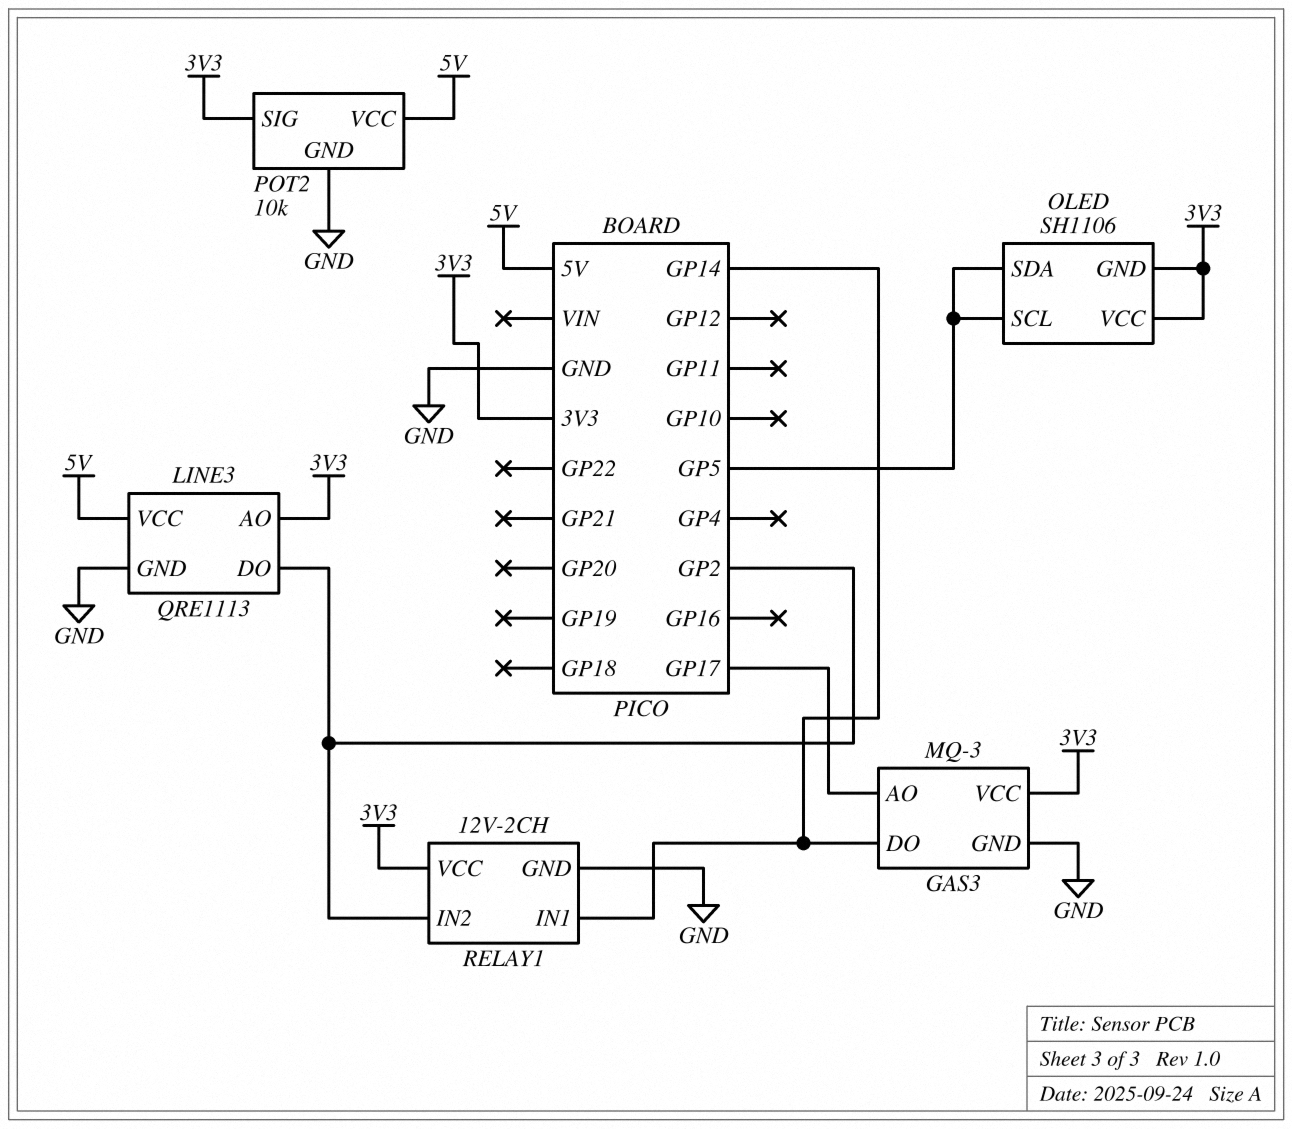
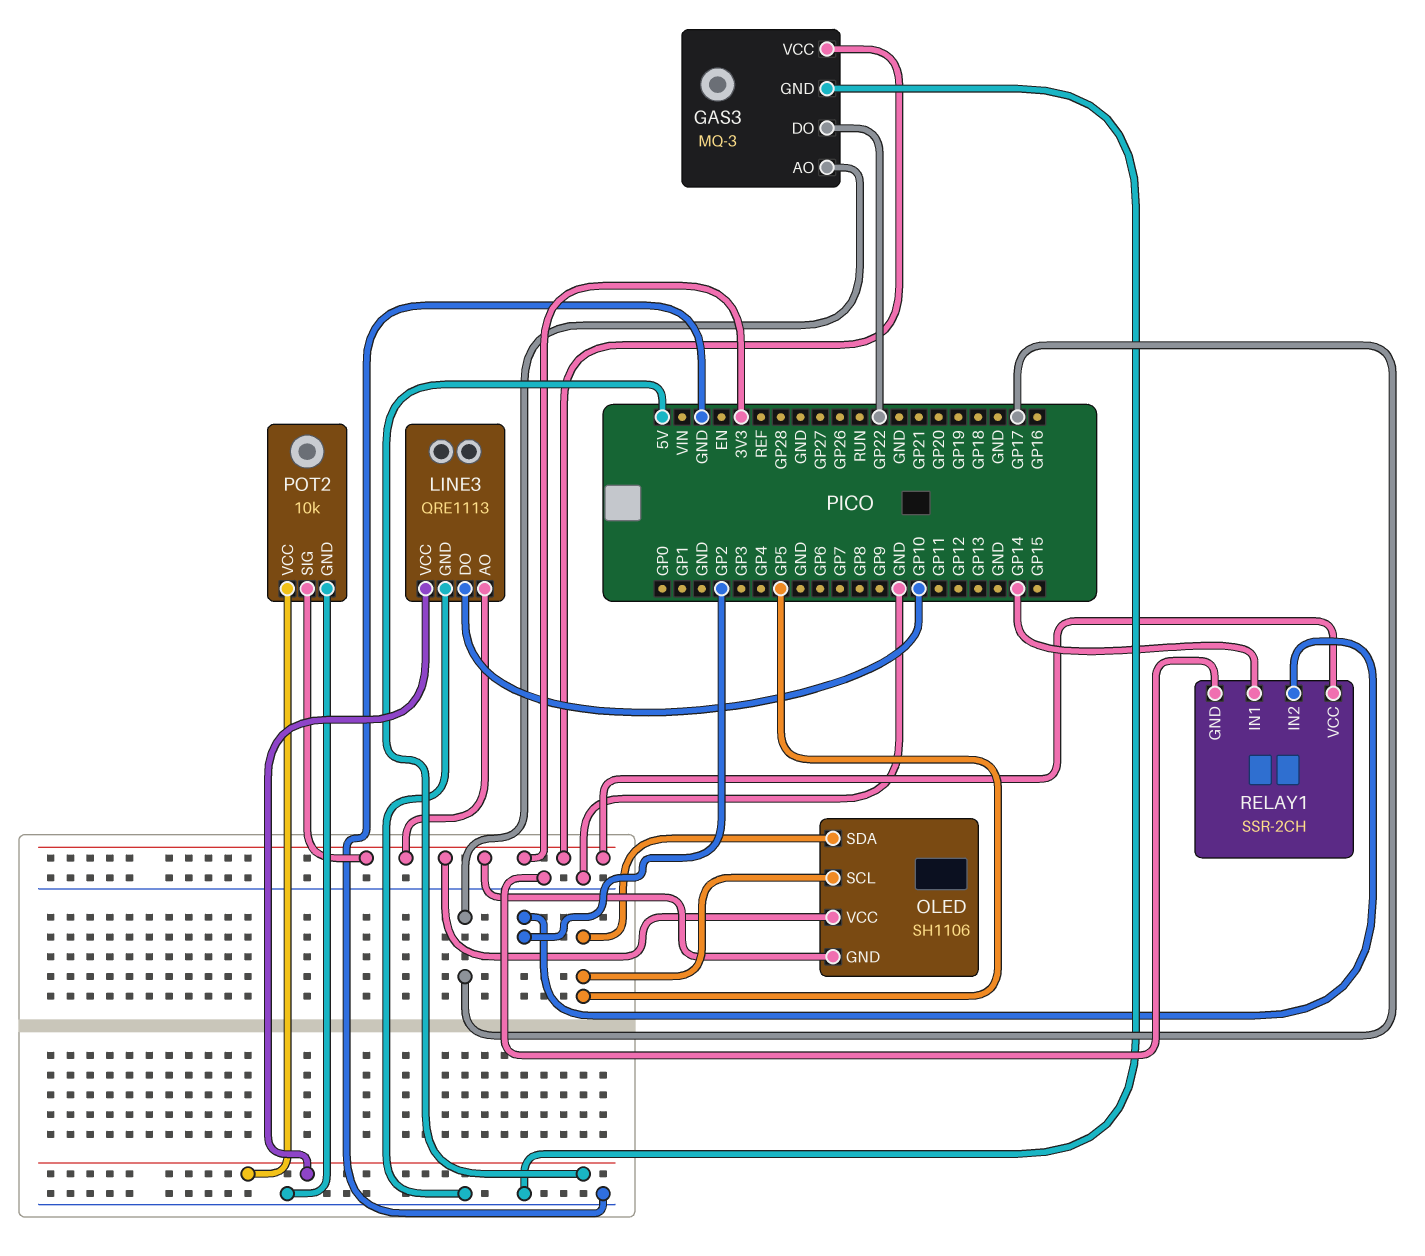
GAS3 pin DO: GP14 -> GP22
LINE3 pin DO: GP2 -> GP10
RELAY1: 12V-2CH -> SSR-2CH

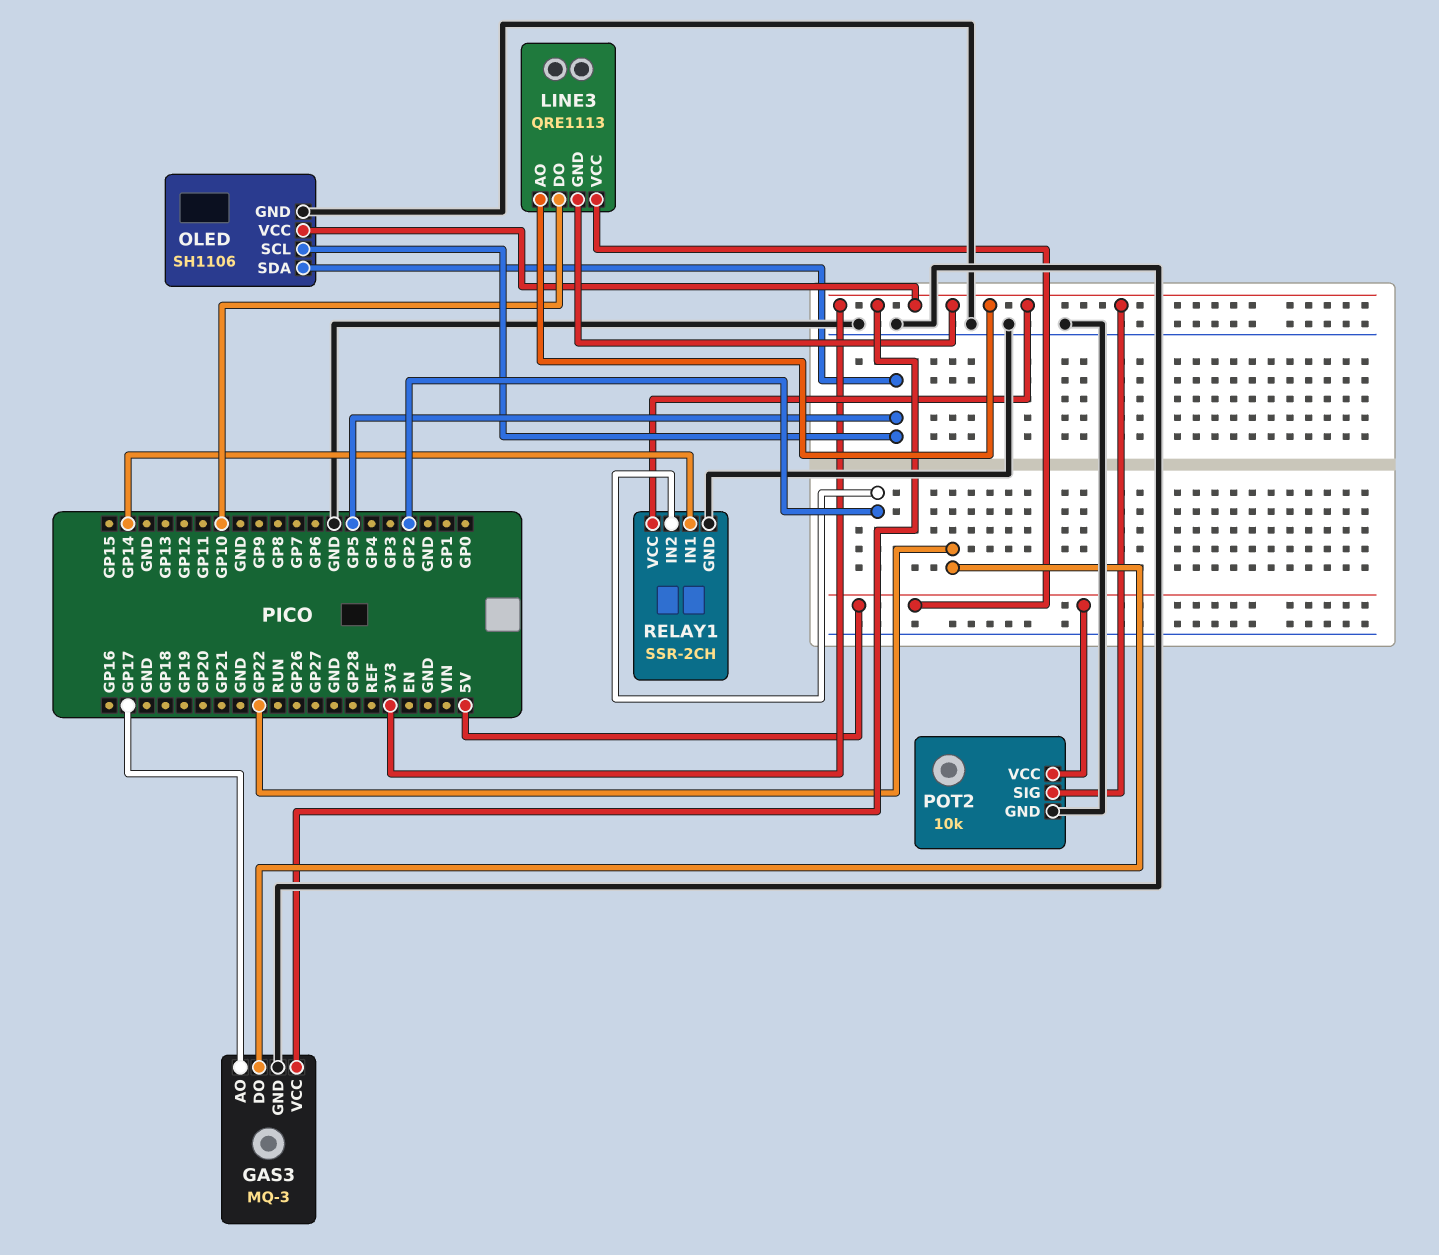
LINE3 pin GND: GND -> 3V3
OLED pin GND: 3V3 -> GND

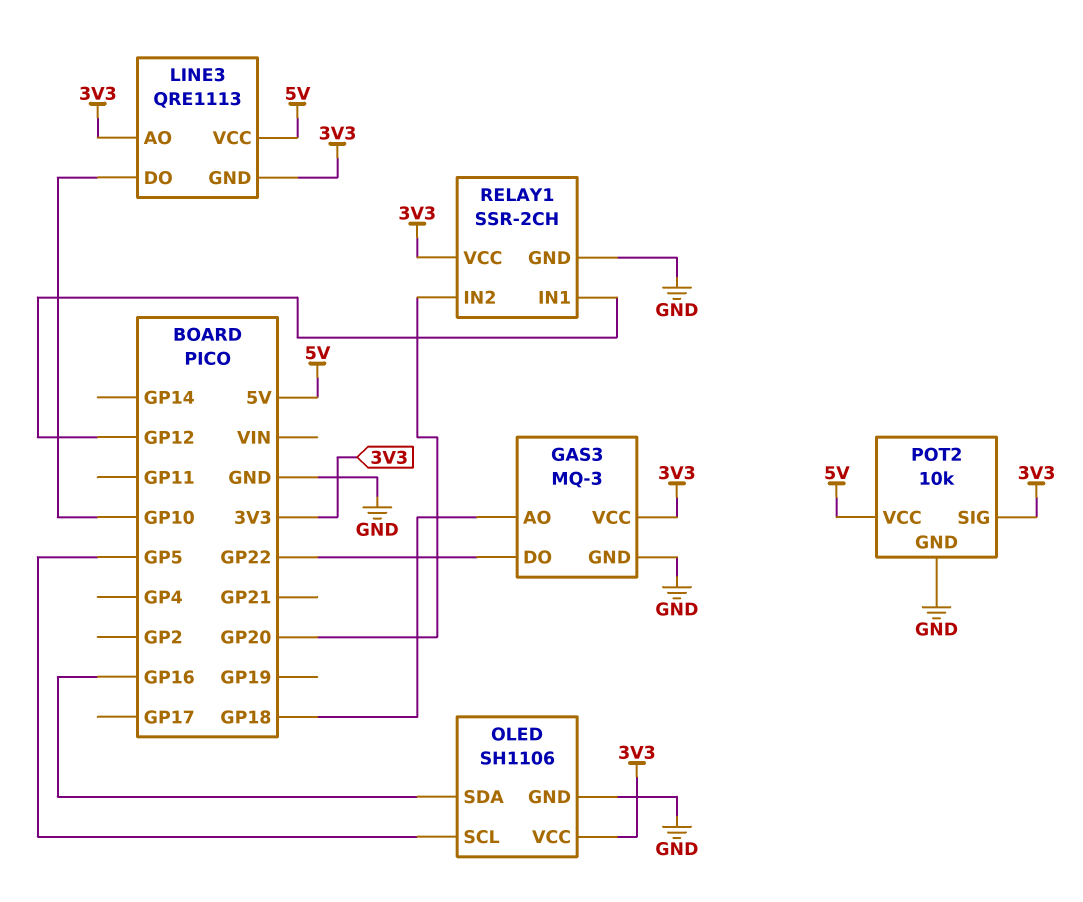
GAS3 pin AO: GP17 -> GP18
OLED pin SDA: GP5 -> GP16
RELAY1 pin IN1: GP14 -> GP12
RELAY1 pin IN2: GP2 -> GP20

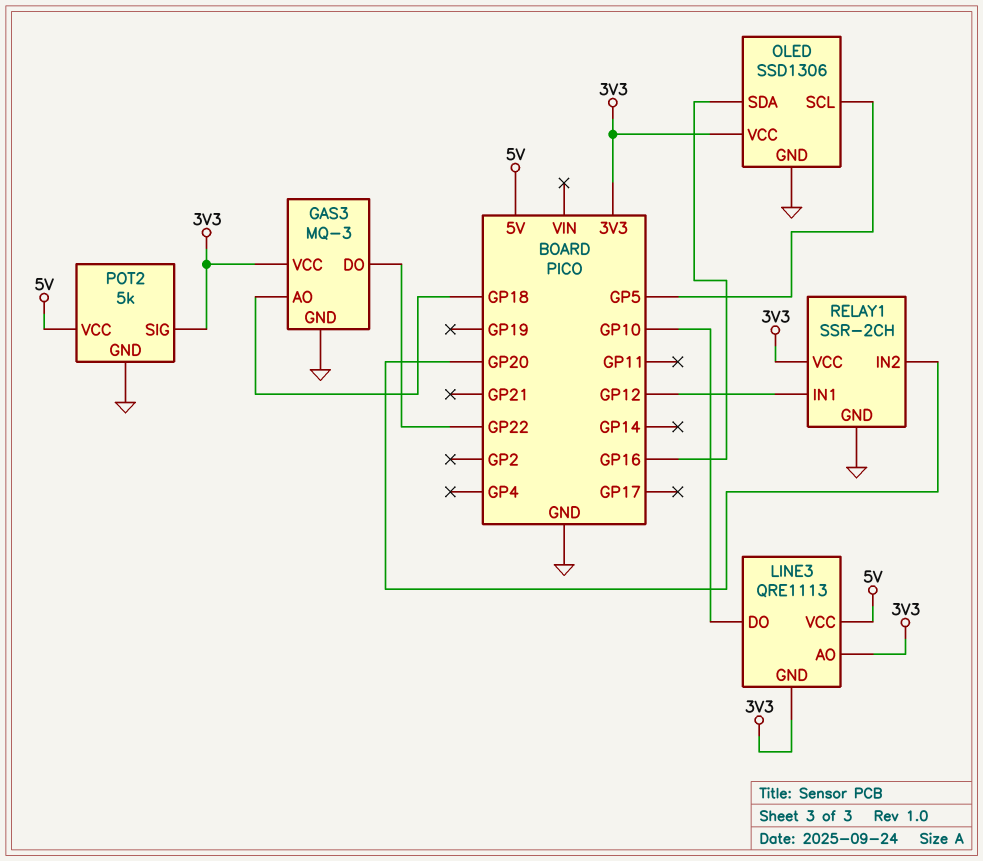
OLED: SH1106 -> SSD1306
POT2: 10k -> 5k

